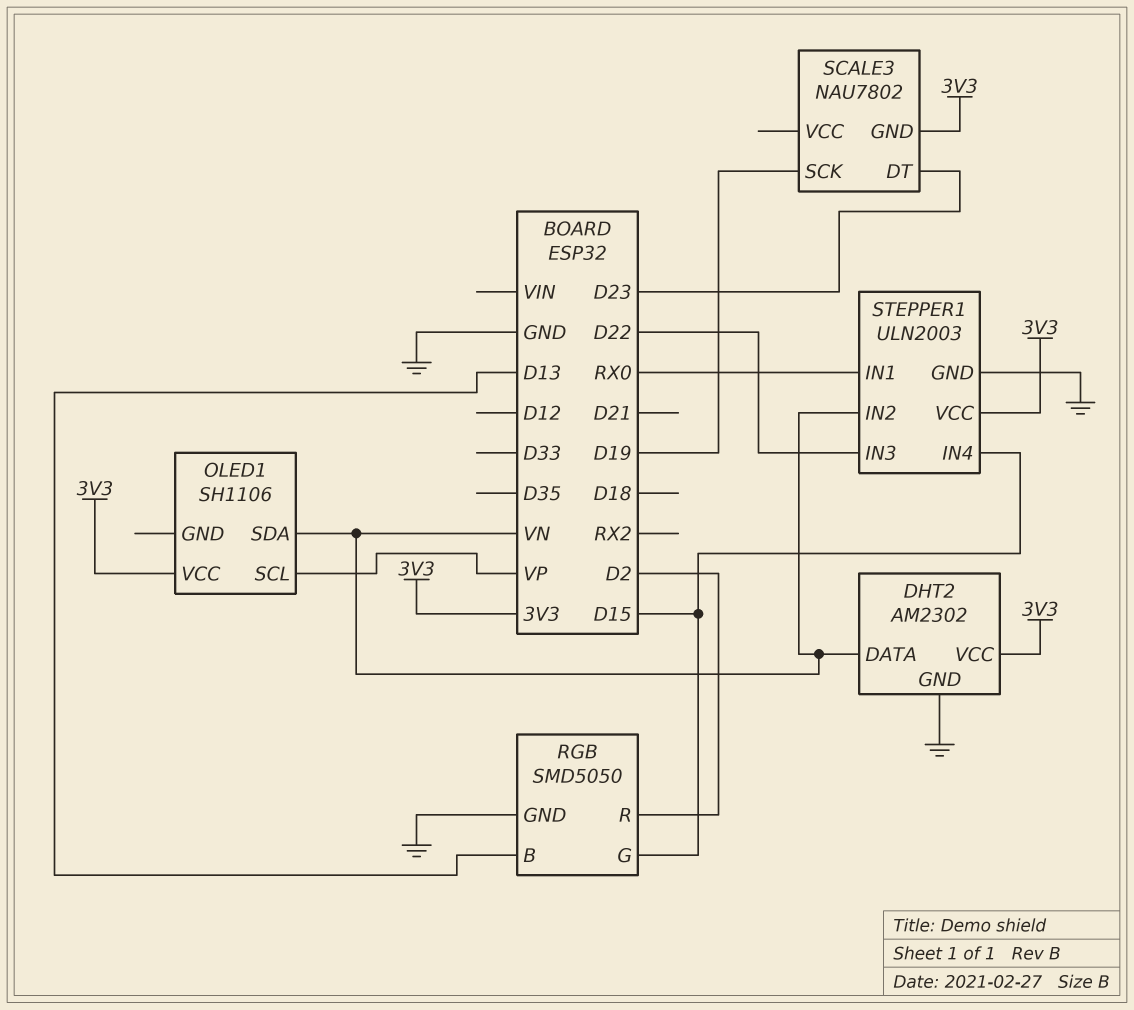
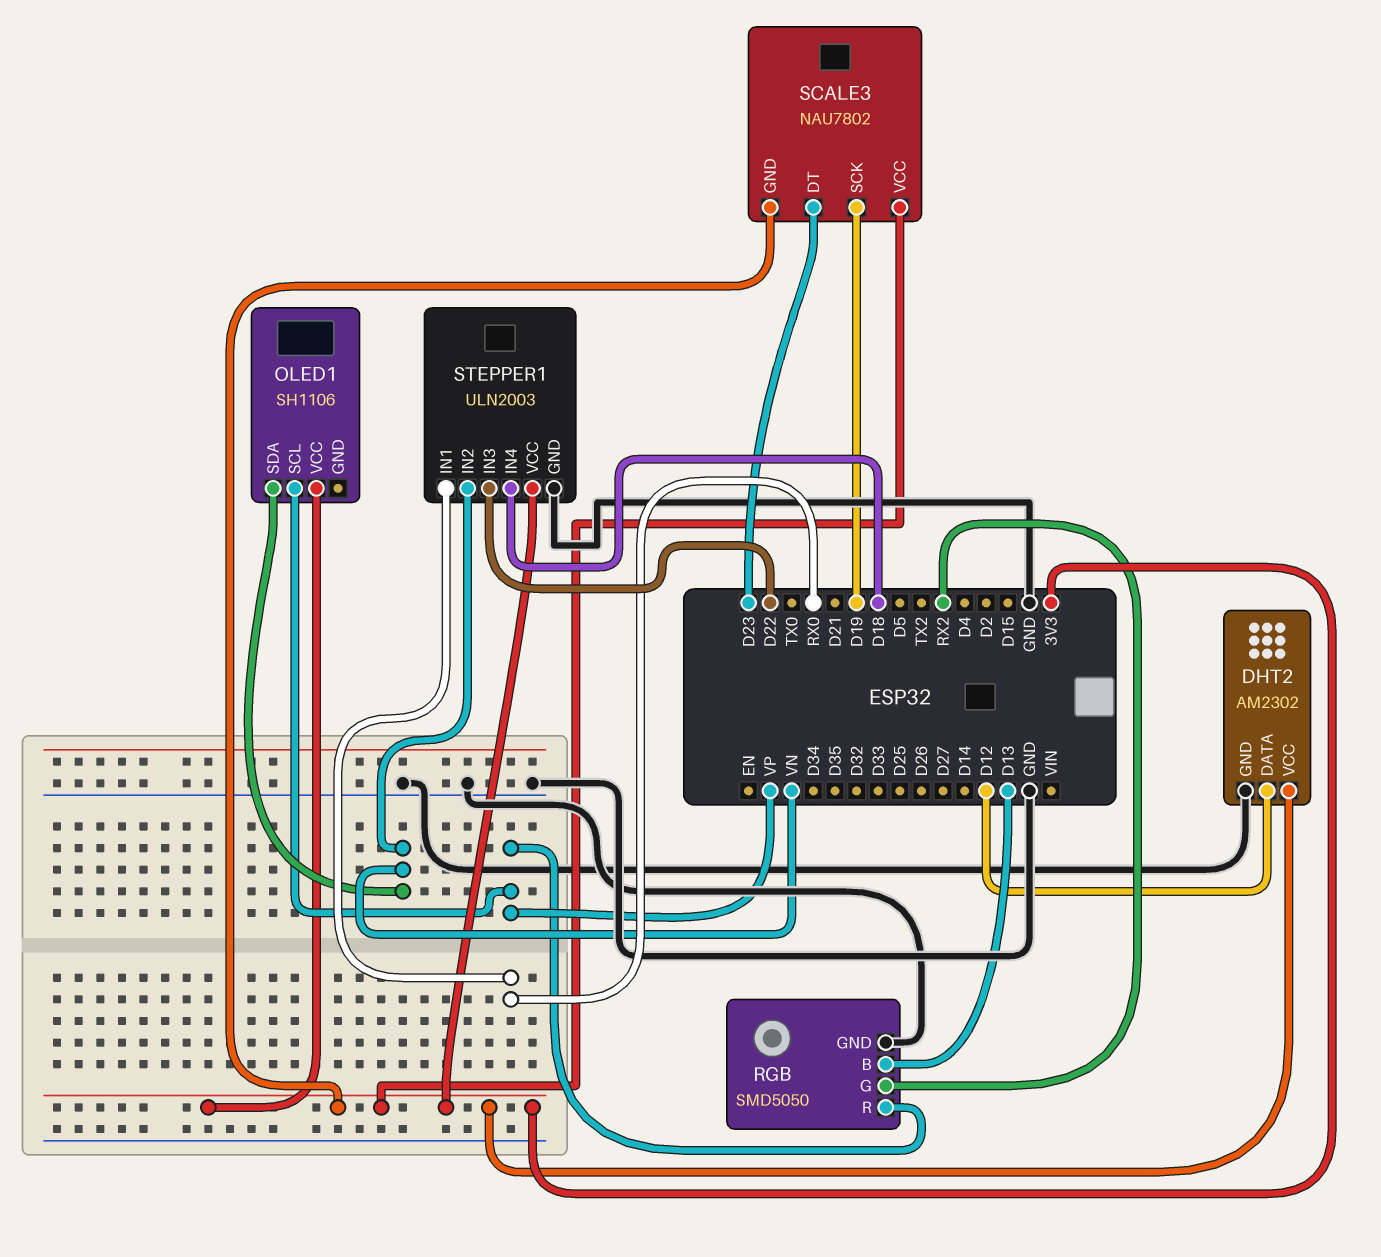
DHT2 pin DATA: VN -> D12
RGB pin G: D15 -> RX2
RGB pin R: D2 -> VP
SCALE3 pin VCC: none -> 3V3
STEPPER1 pin IN4: D15 -> D18

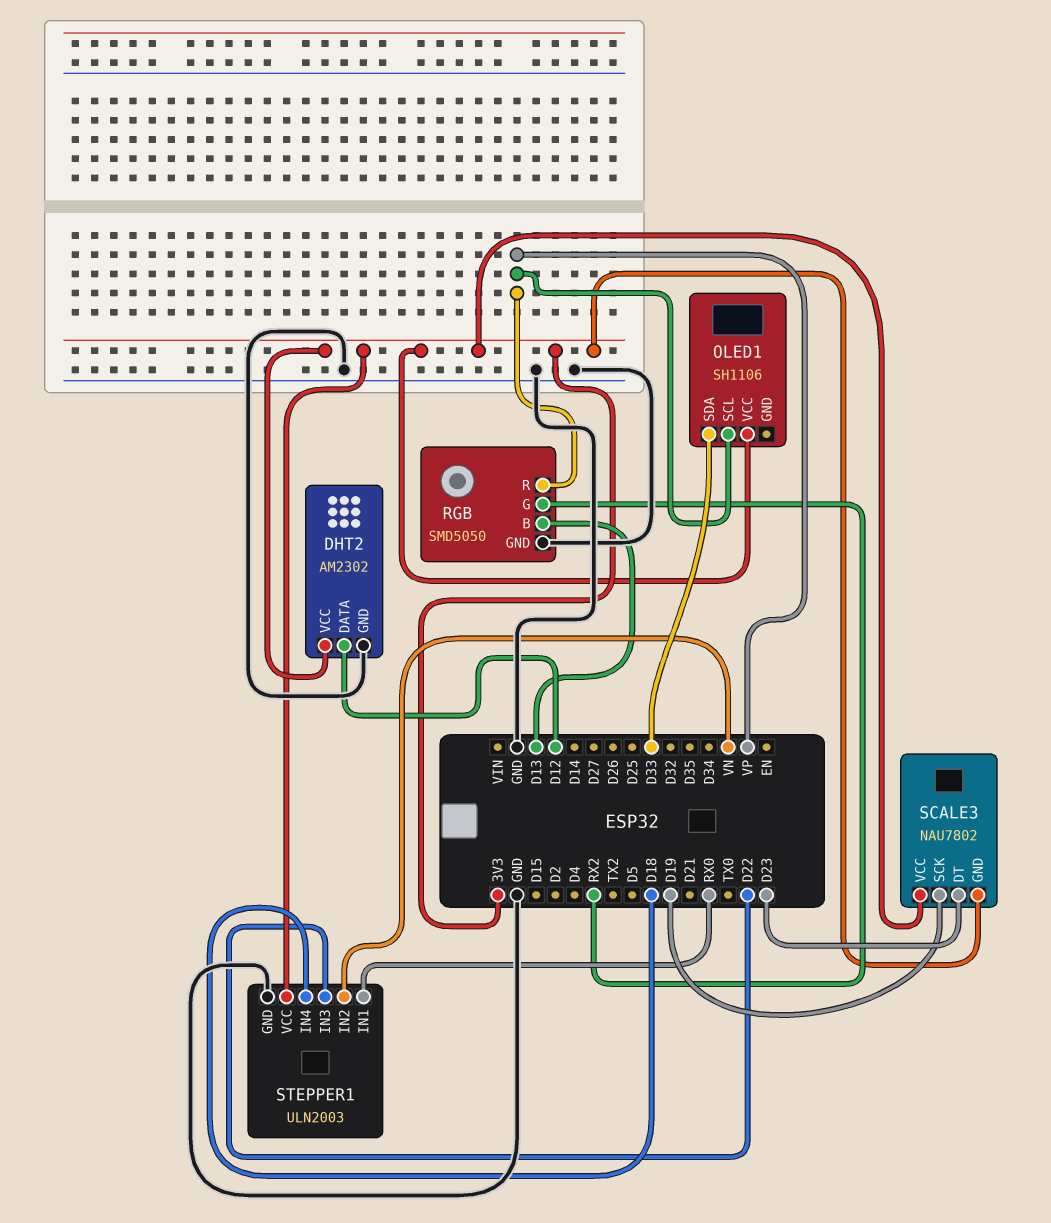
OLED1 pin SDA: VN -> D33

